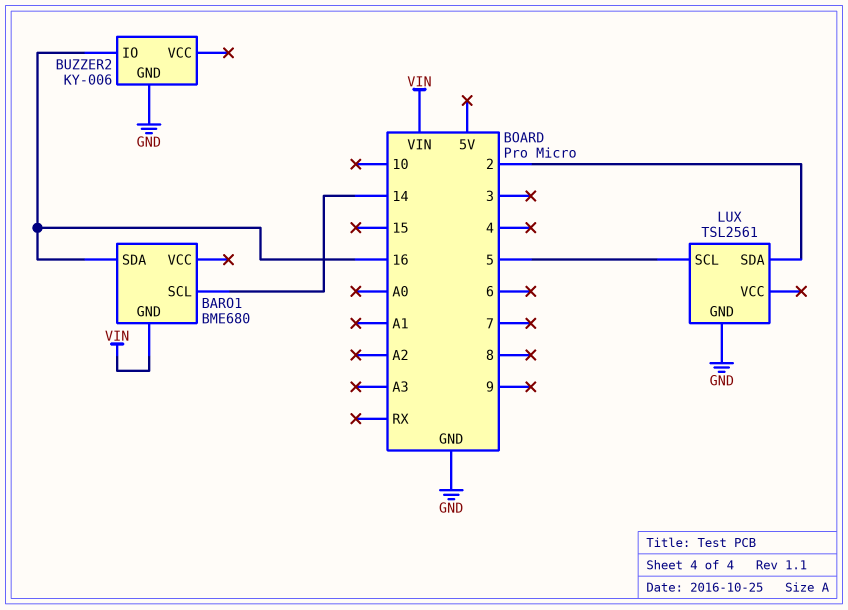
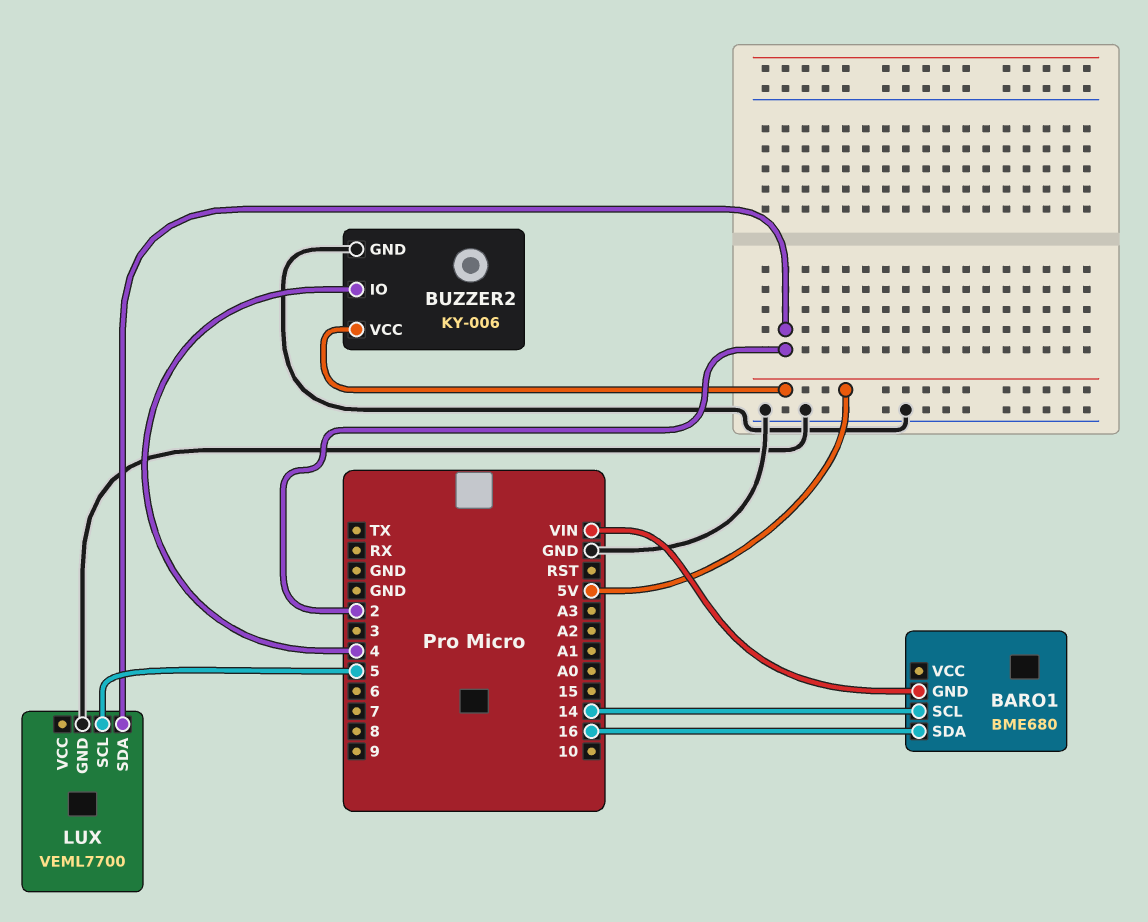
BUZZER2 pin IO: 16 -> 4
BUZZER2 pin VCC: none -> 5V
LUX: TSL2561 -> VEML7700

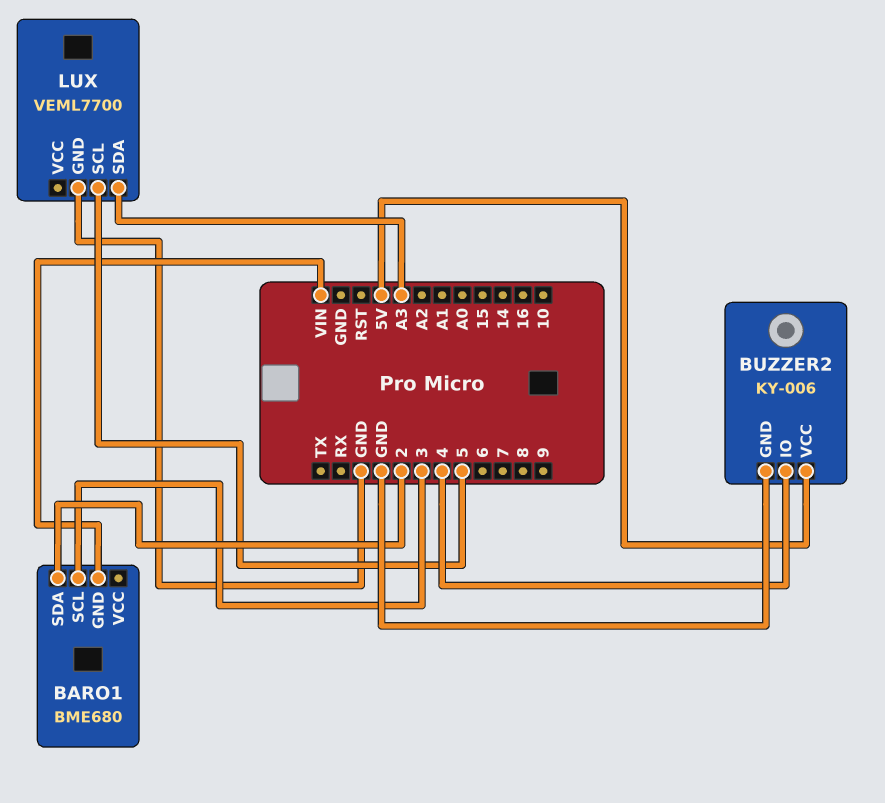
BARO1 pin SCL: 14 -> 3
BARO1 pin SDA: 16 -> 2
LUX pin SDA: 2 -> A3

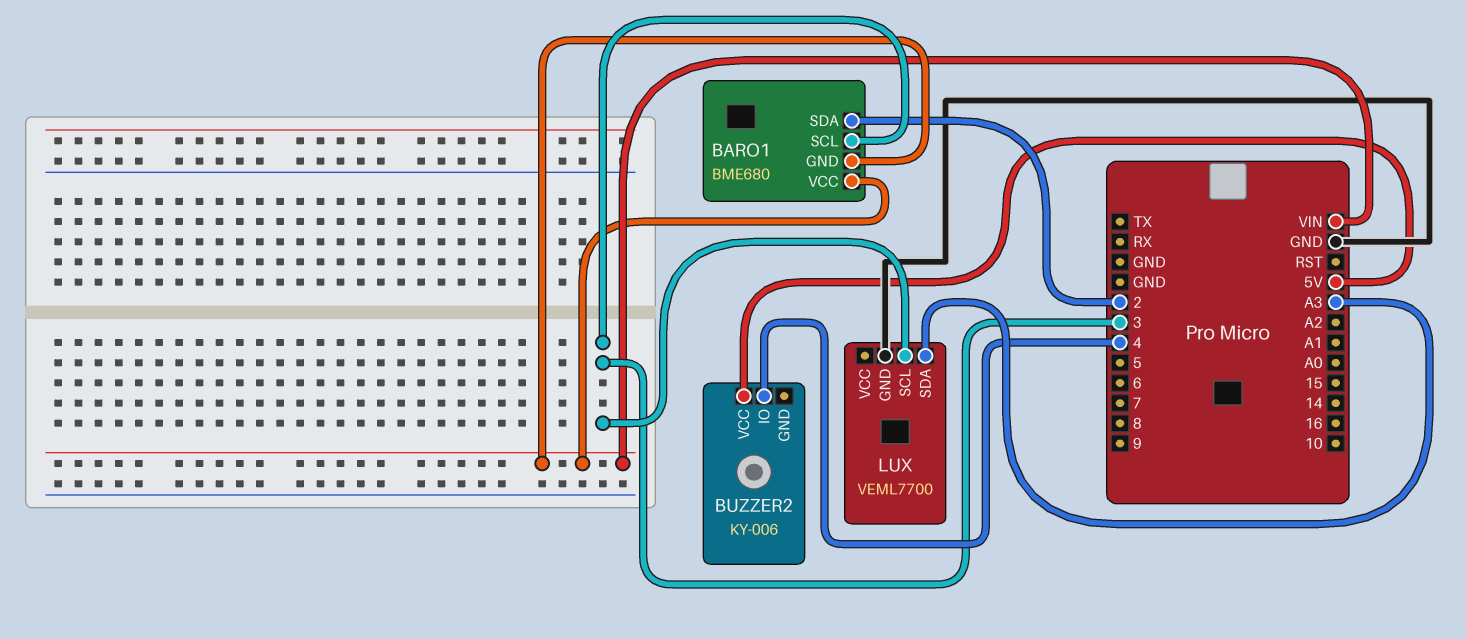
BARO1 pin VCC: none -> VIN
BUZZER2 pin GND: GND -> none
LUX pin SCL: 5 -> 3

